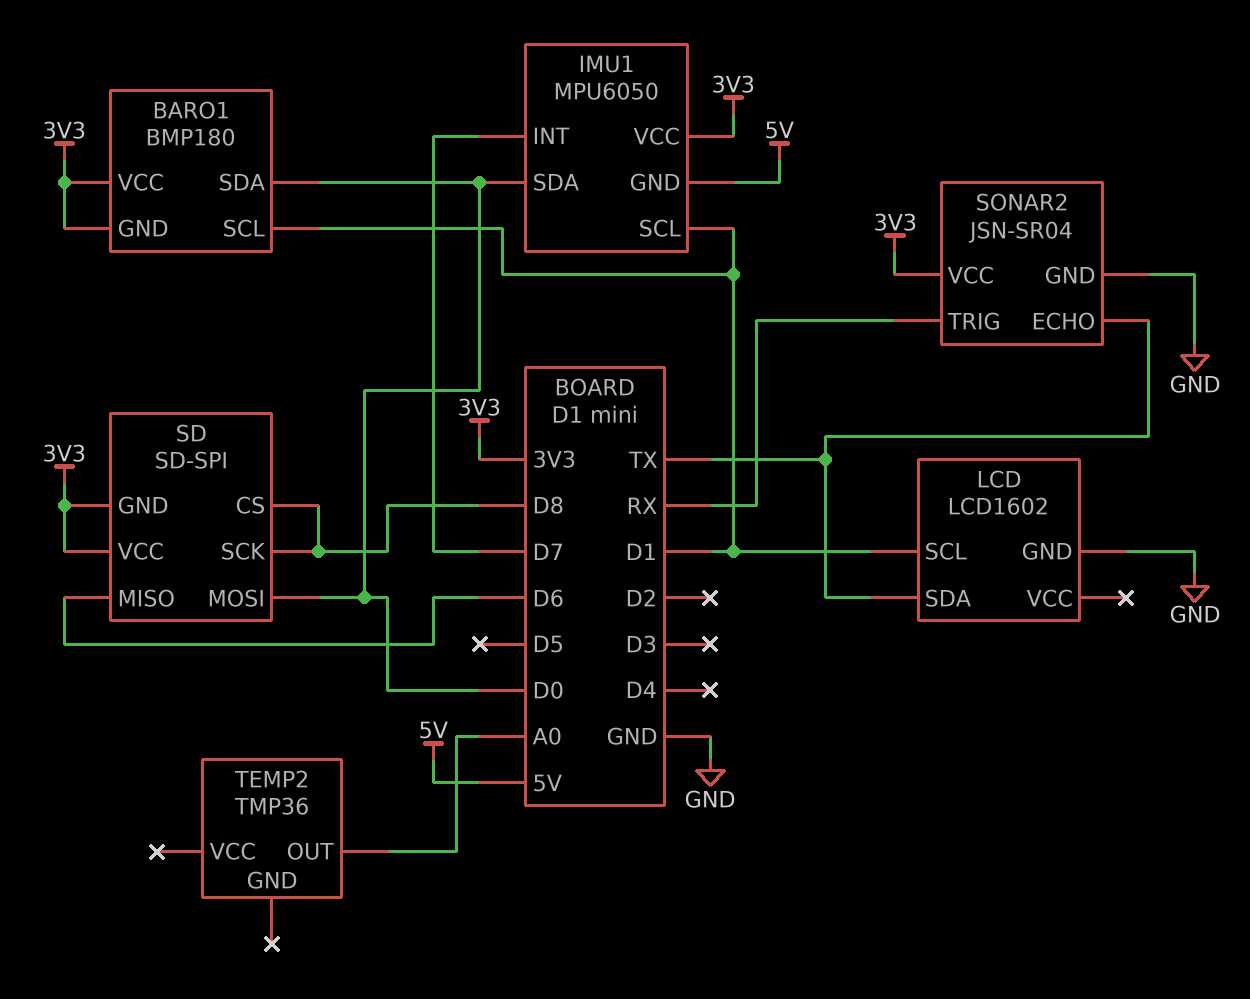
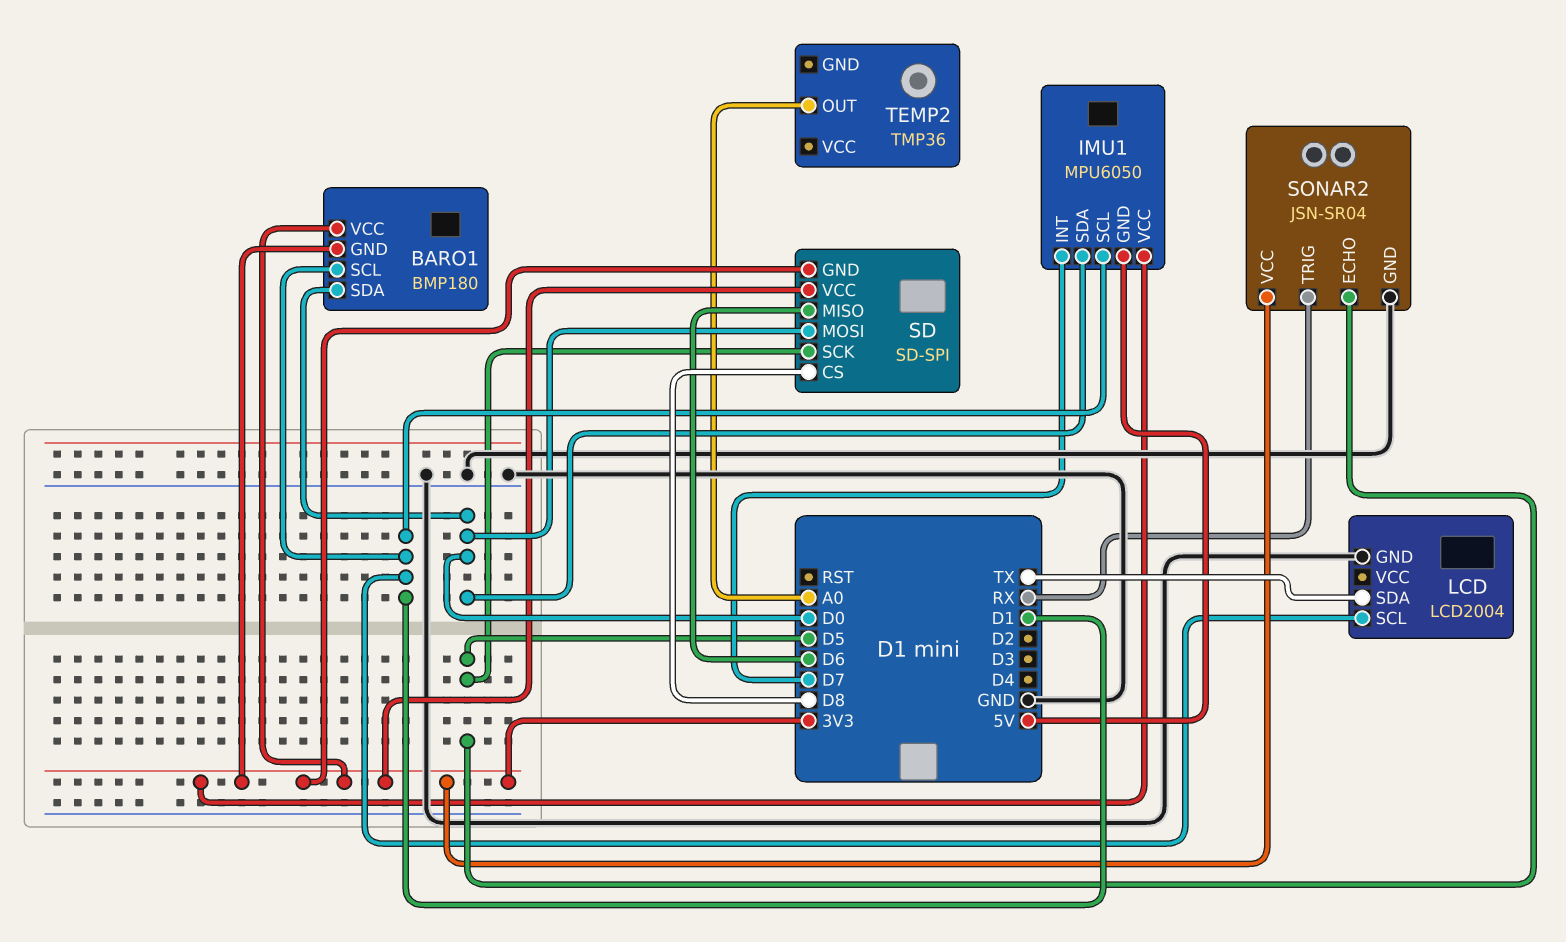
LCD: LCD1602 -> LCD2004
SD pin SCK: D8 -> D5
SONAR2 pin ECHO: TX -> D5

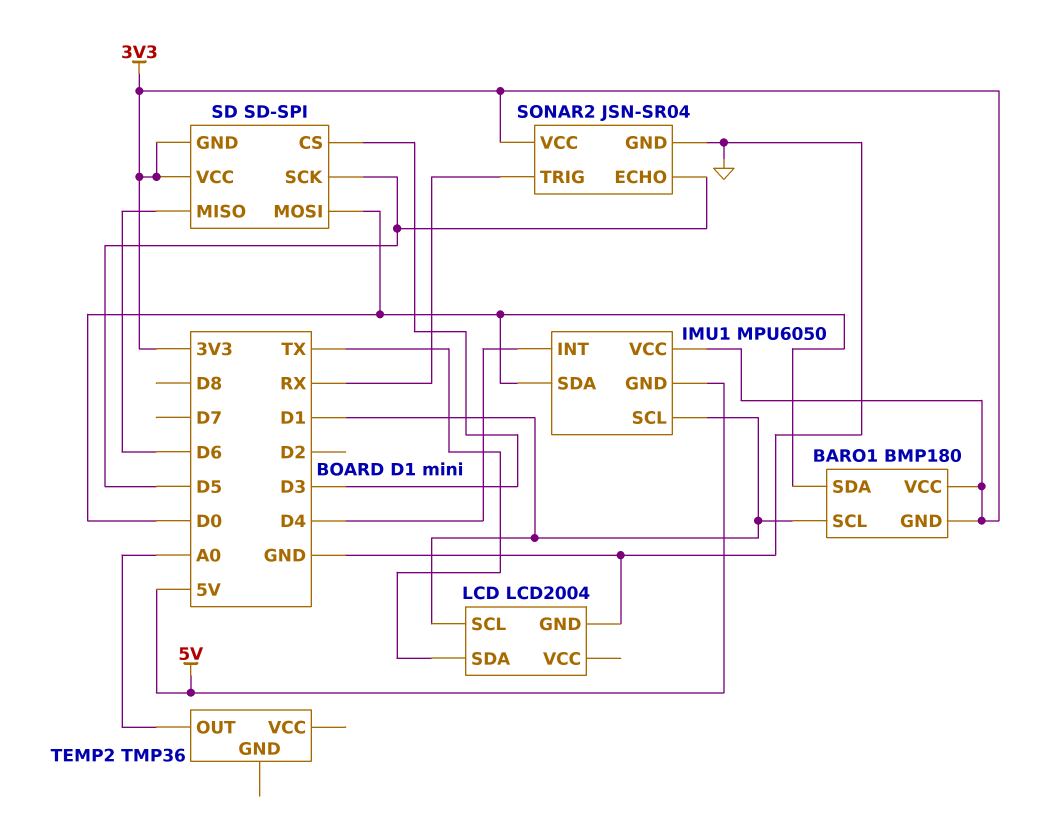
IMU1 pin INT: D7 -> D4
SD pin CS: D8 -> D3

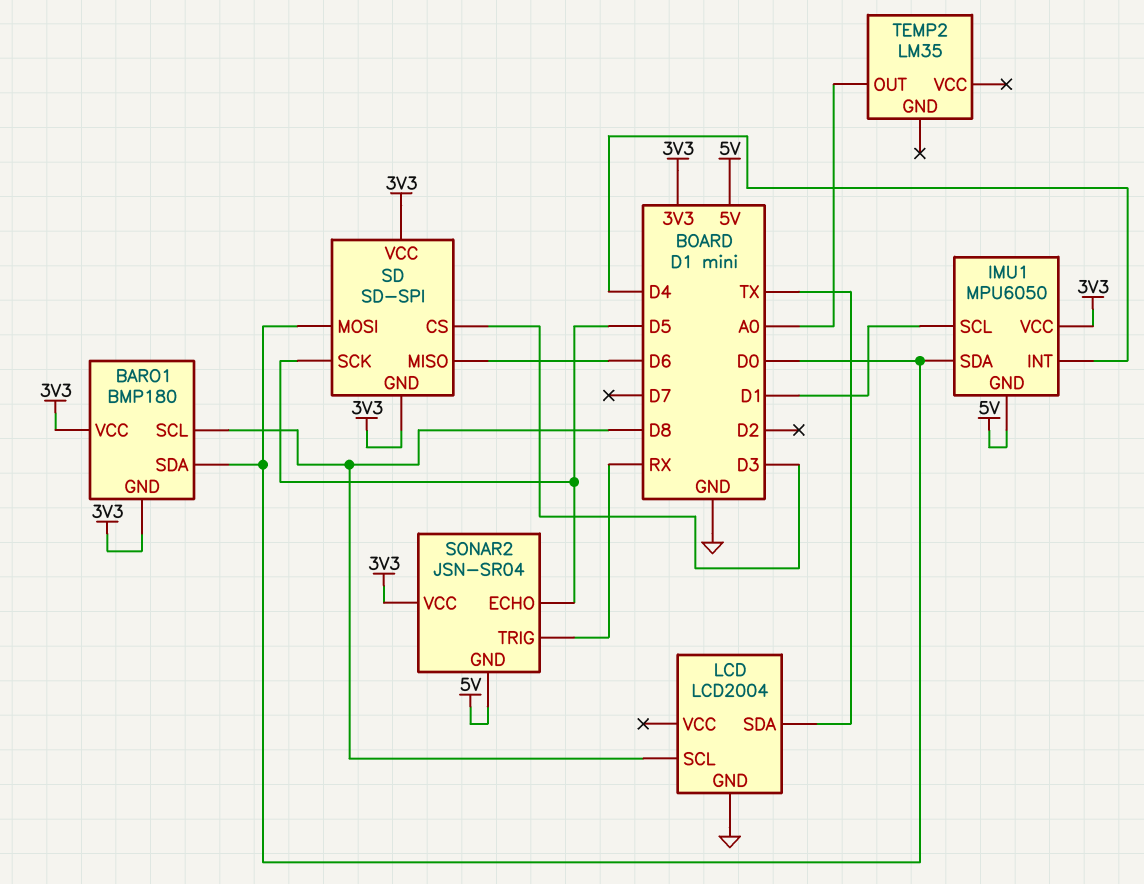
BARO1 pin SCL: D1 -> D8
LCD pin SCL: D1 -> D8
SONAR2 pin GND: GND -> 5V
TEMP2: TMP36 -> LM35

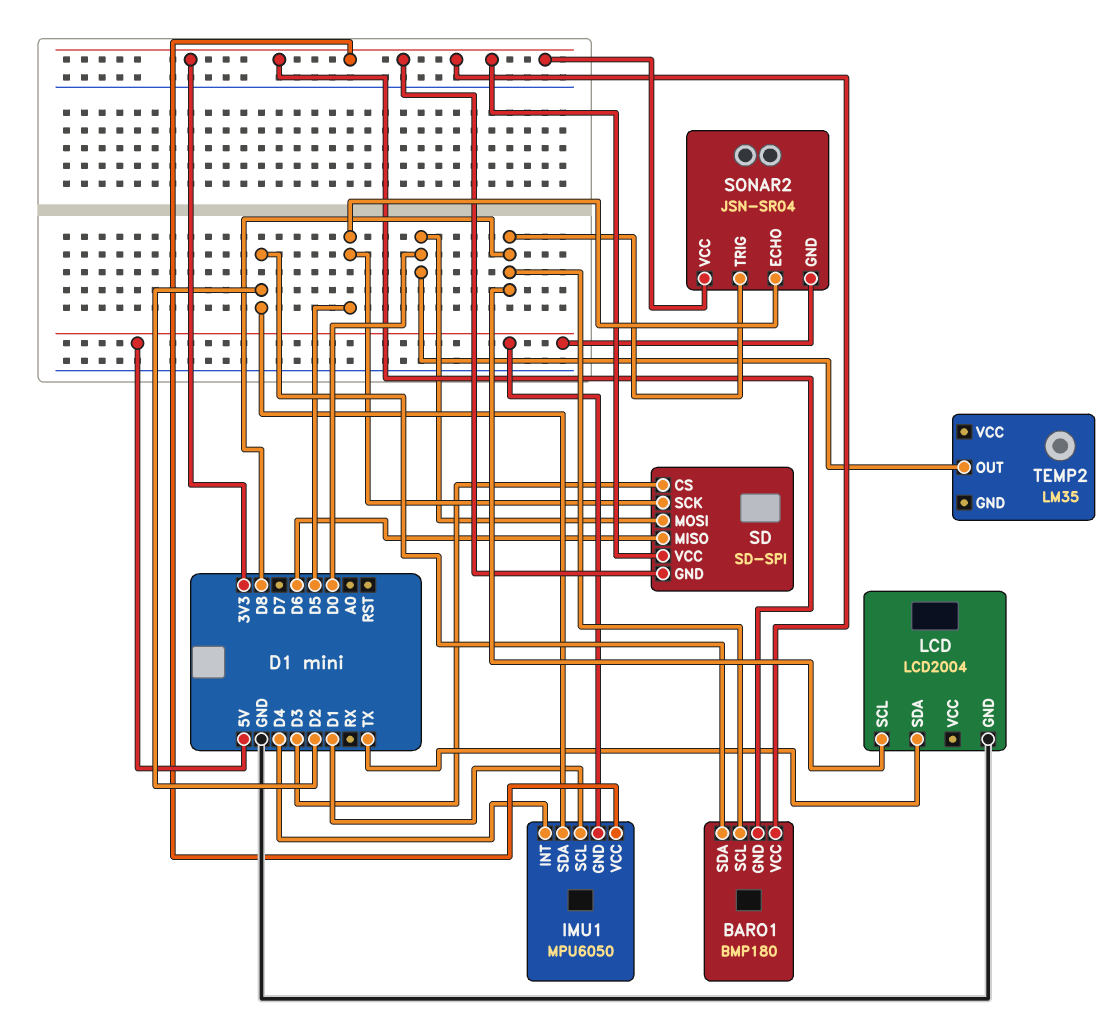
BARO1 pin SDA: D0 -> D2
IMU1 pin SDA: D0 -> D2
SONAR2 pin TRIG: RX -> D8
TEMP2 pin OUT: A0 -> D0

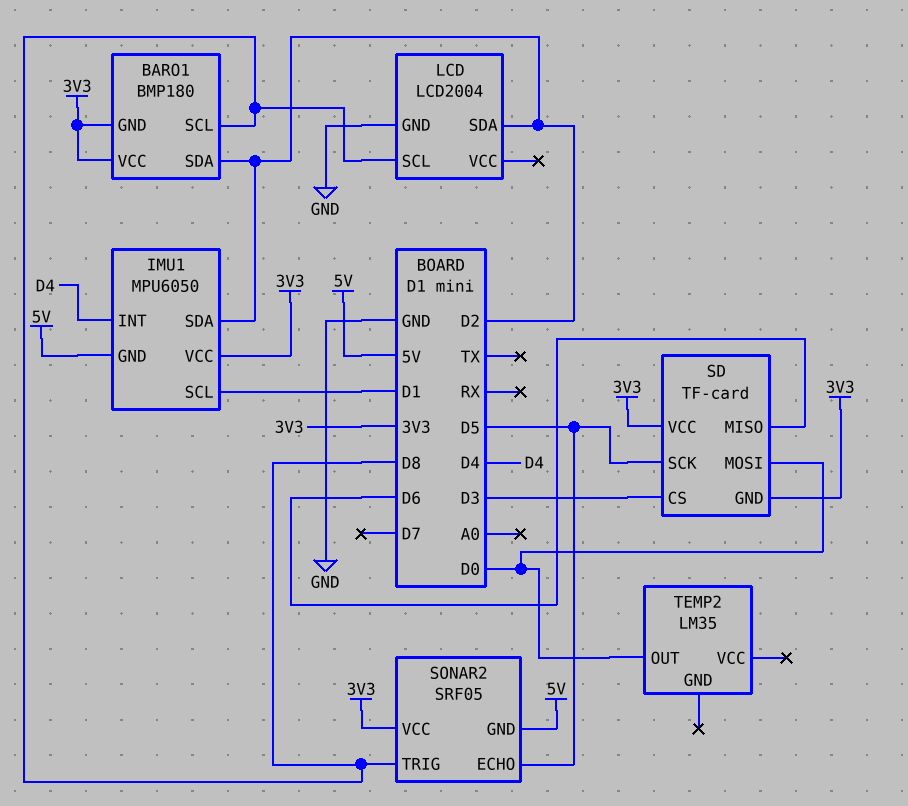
LCD pin SDA: TX -> D2
SD: SD-SPI -> TF-card
SONAR2: JSN-SR04 -> SRF05

